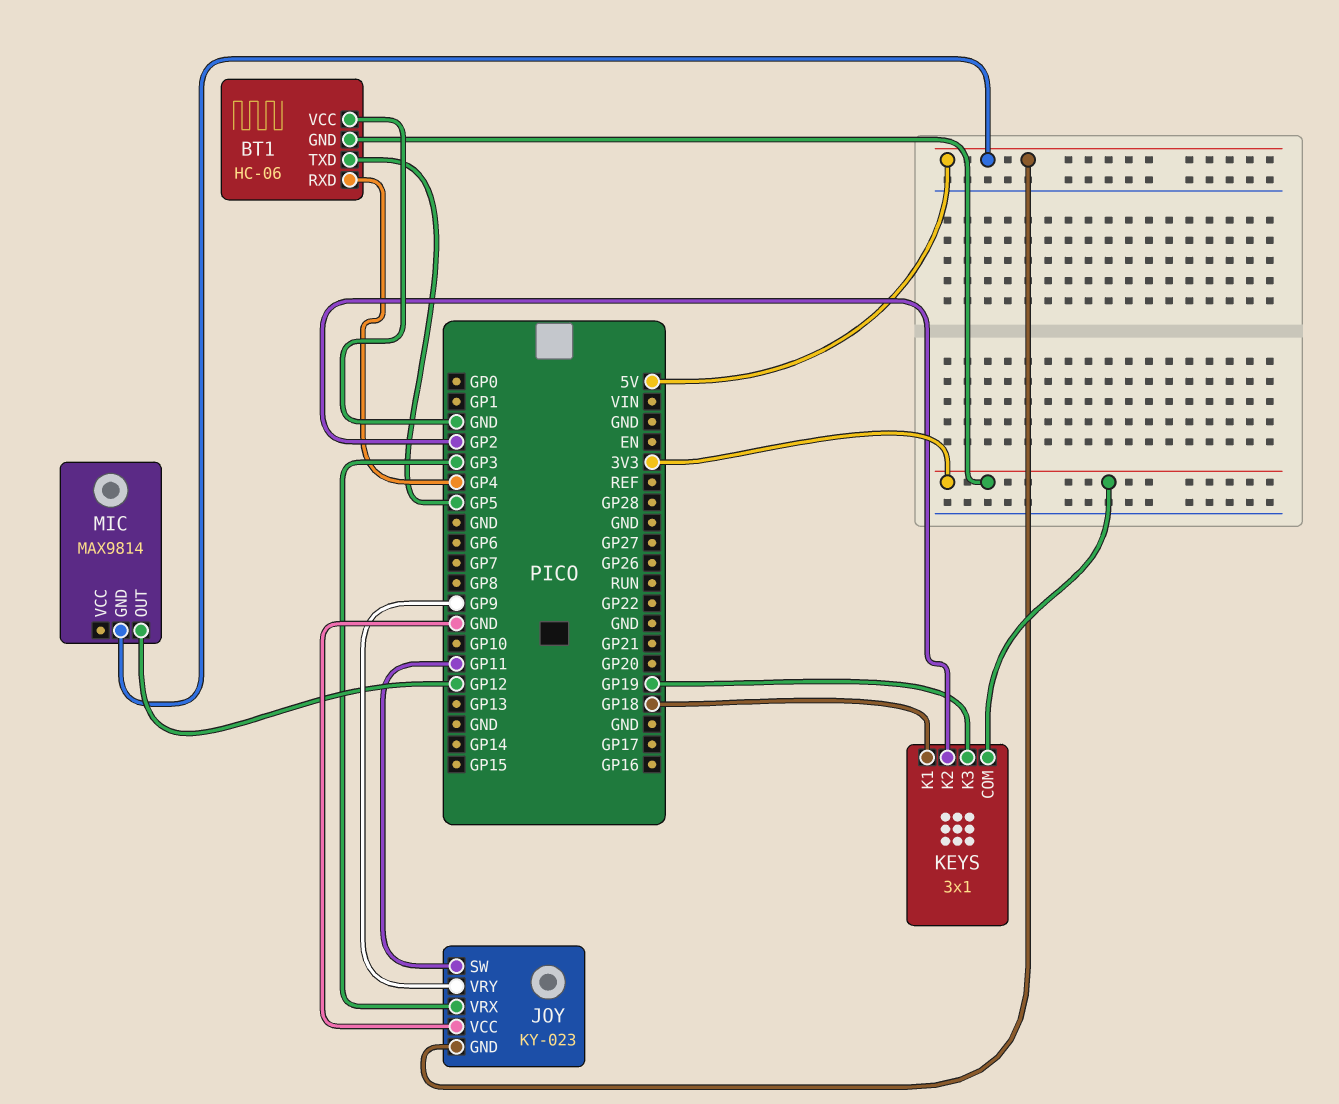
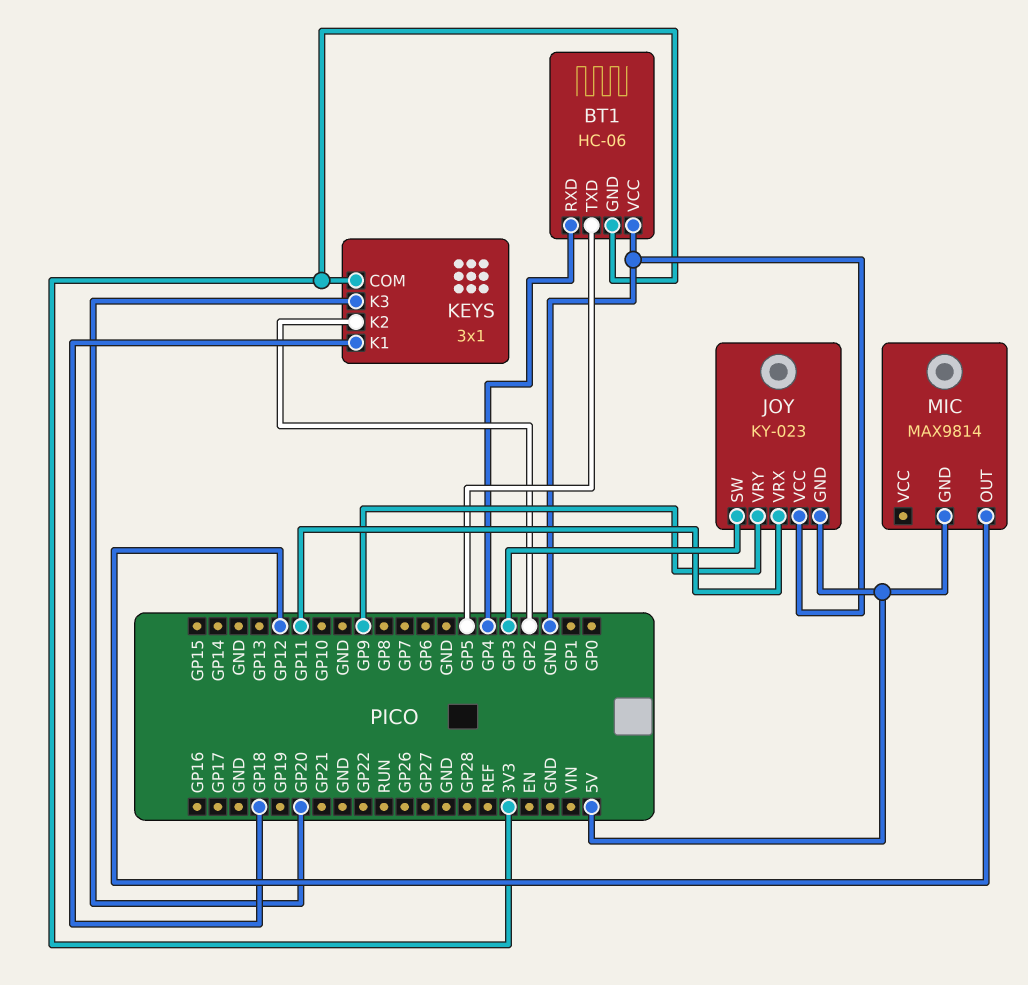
JOY pin SW: GP11 -> GP3
JOY pin VRX: GP3 -> GP11
KEYS pin K3: GP19 -> GP20

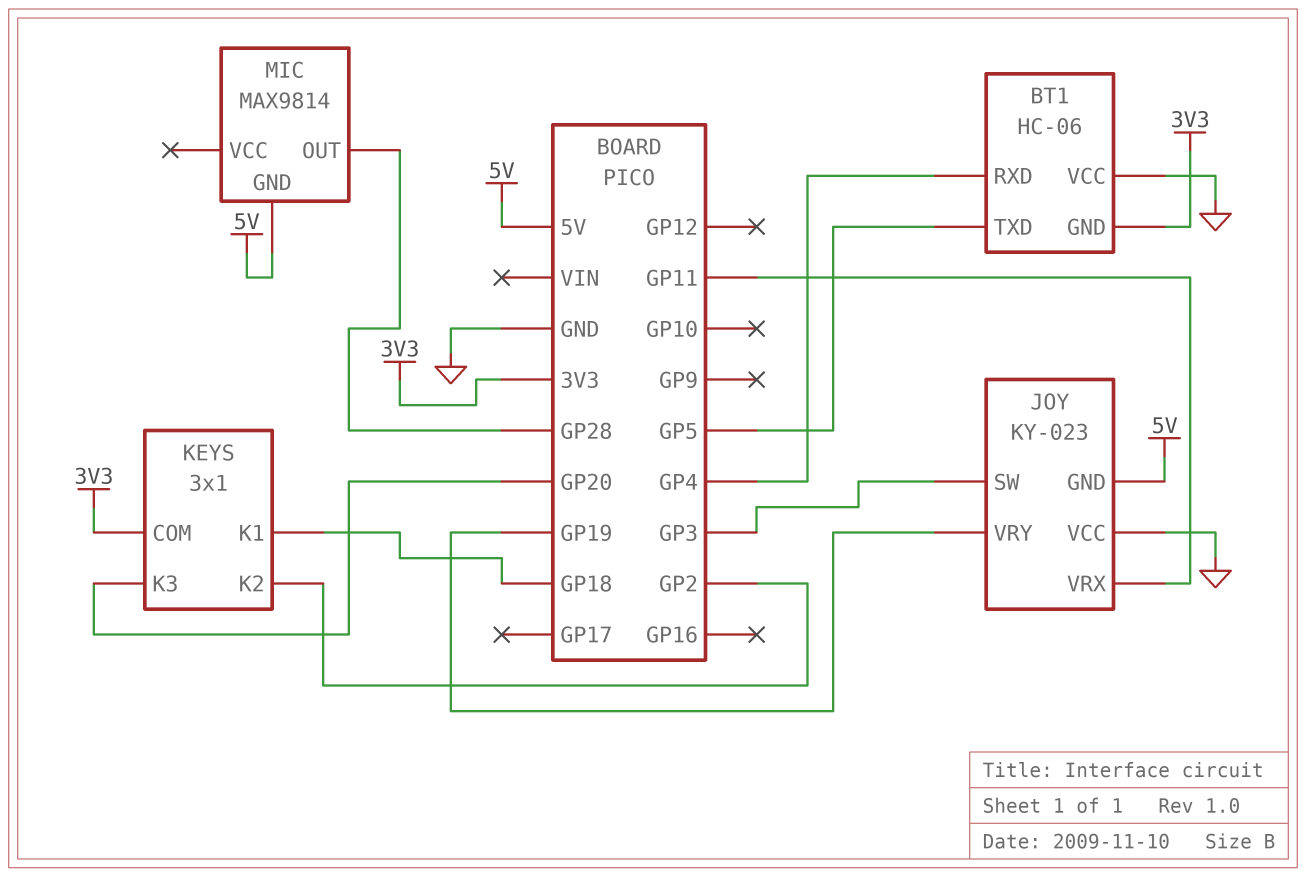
JOY pin VRY: GP9 -> GP19
MIC pin OUT: GP12 -> GP28

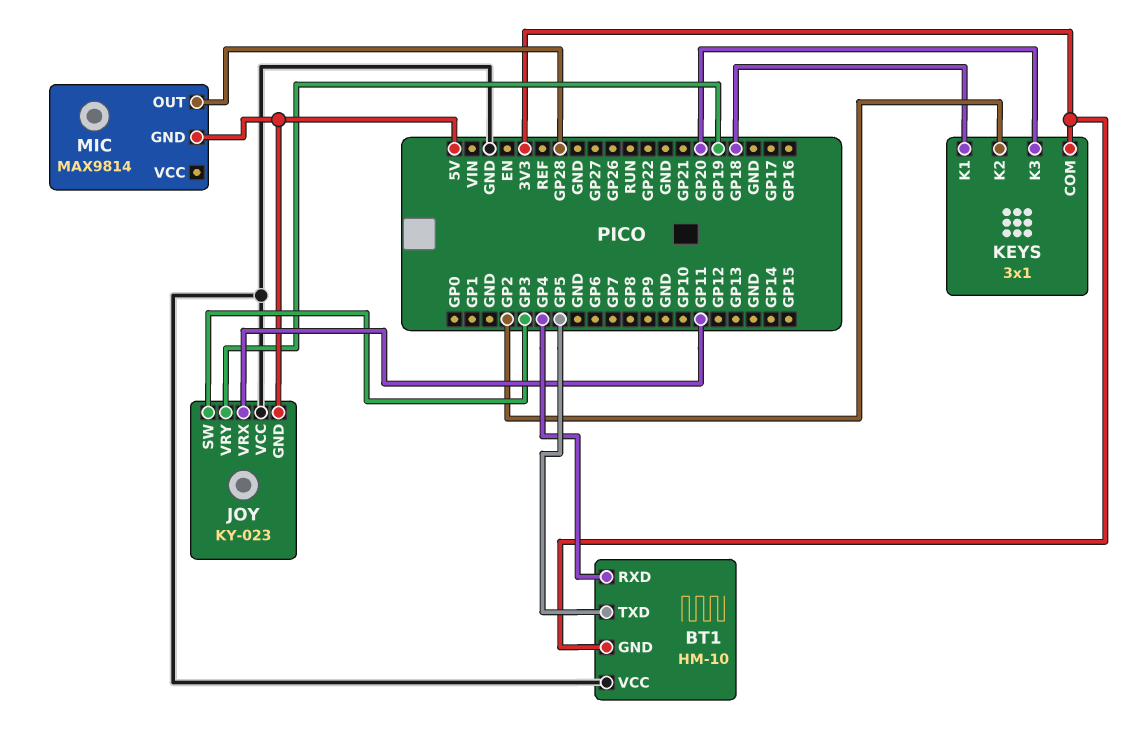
BT1: HC-06 -> HM-10

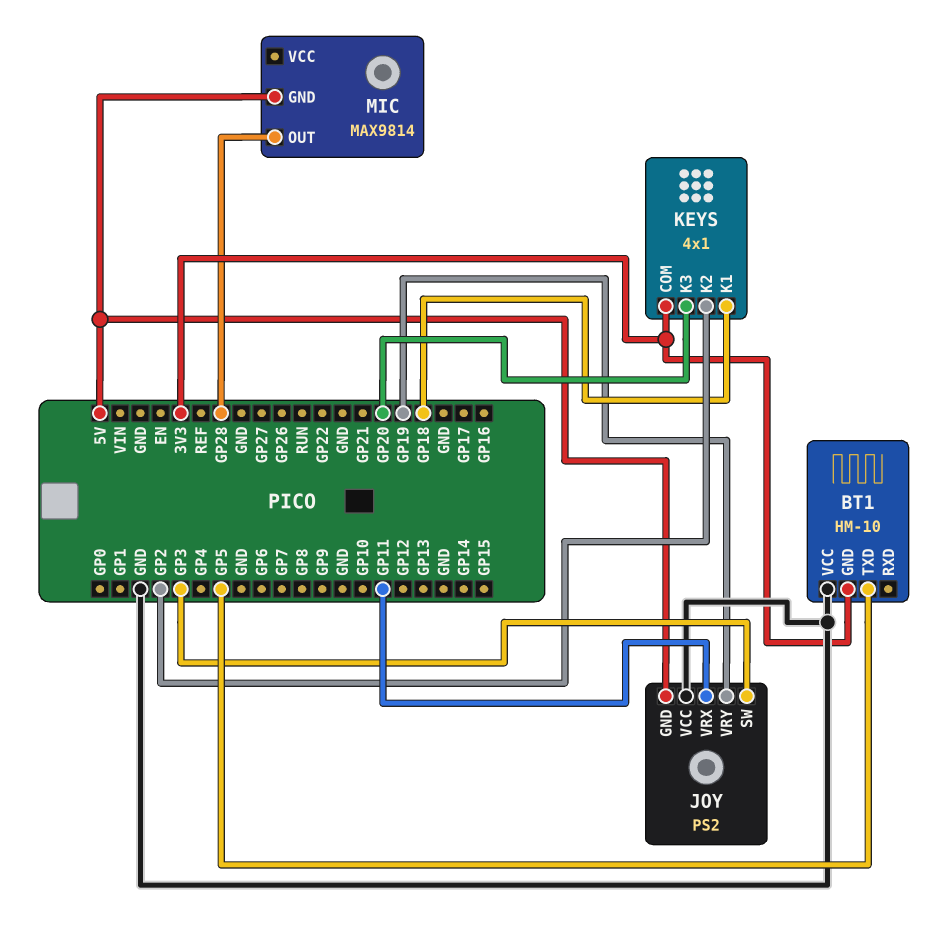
BT1 pin RXD: GP4 -> none
JOY: KY-023 -> PS2
KEYS: 3x1 -> 4x1

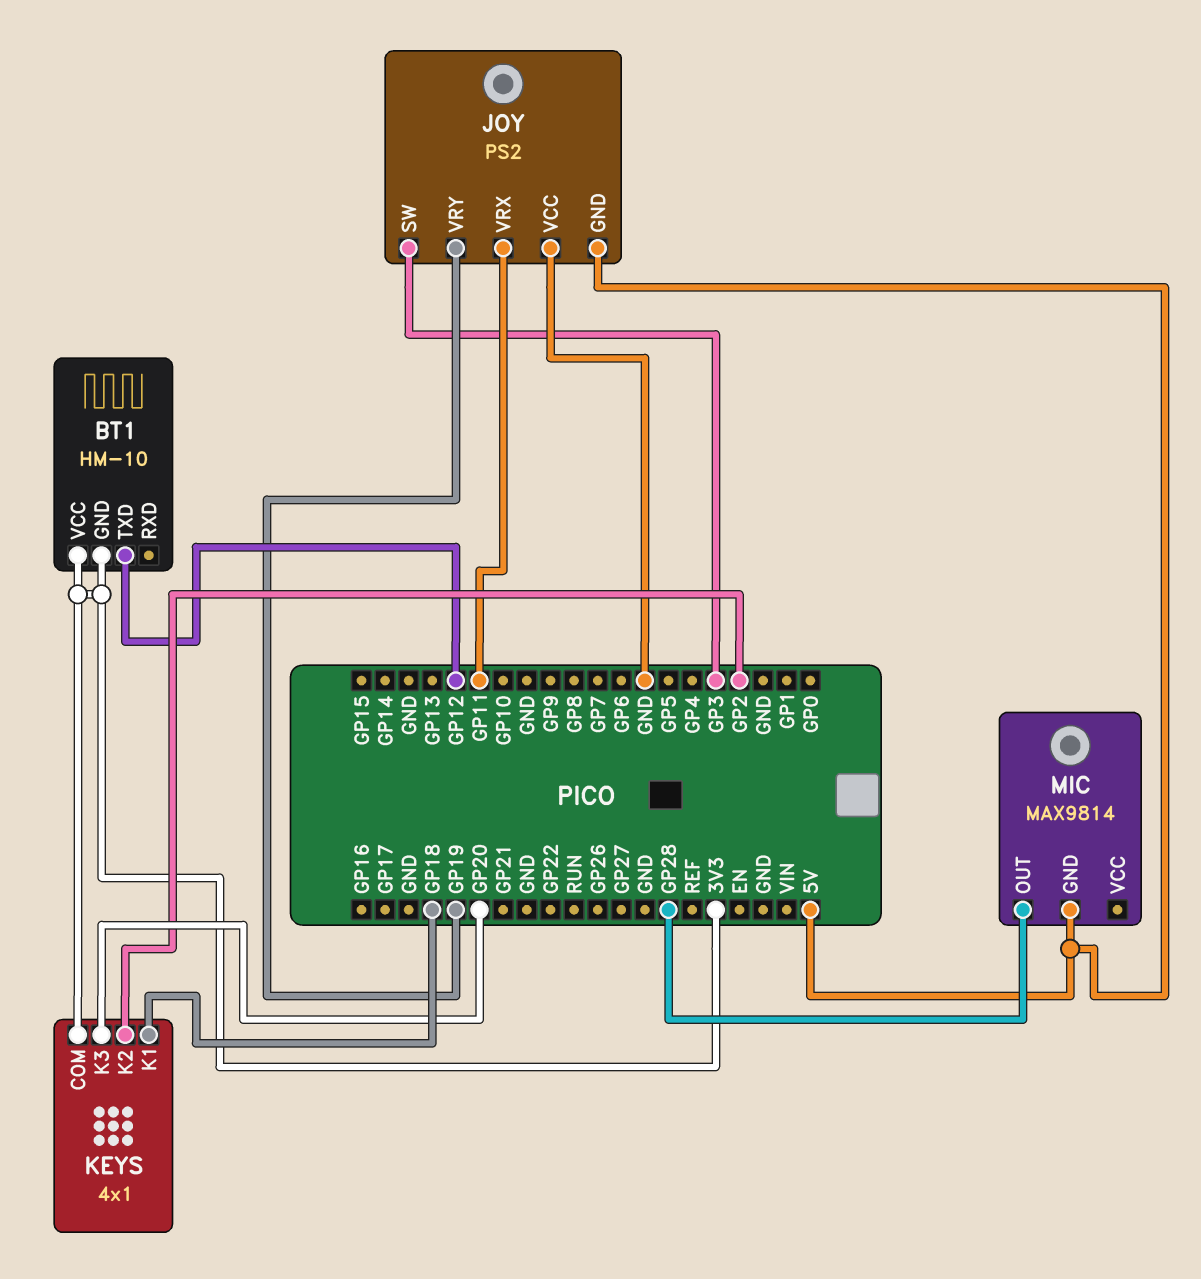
BT1 pin TXD: GP5 -> GP12
BT1 pin VCC: GND -> 3V3

